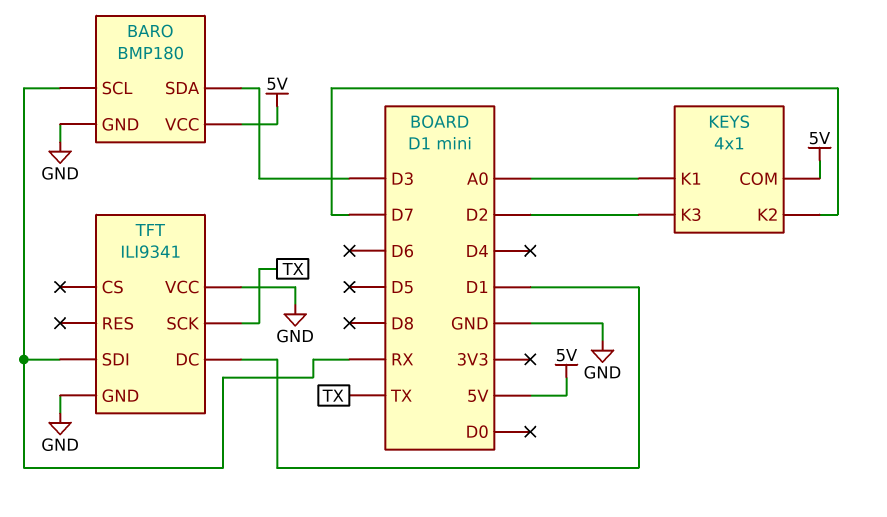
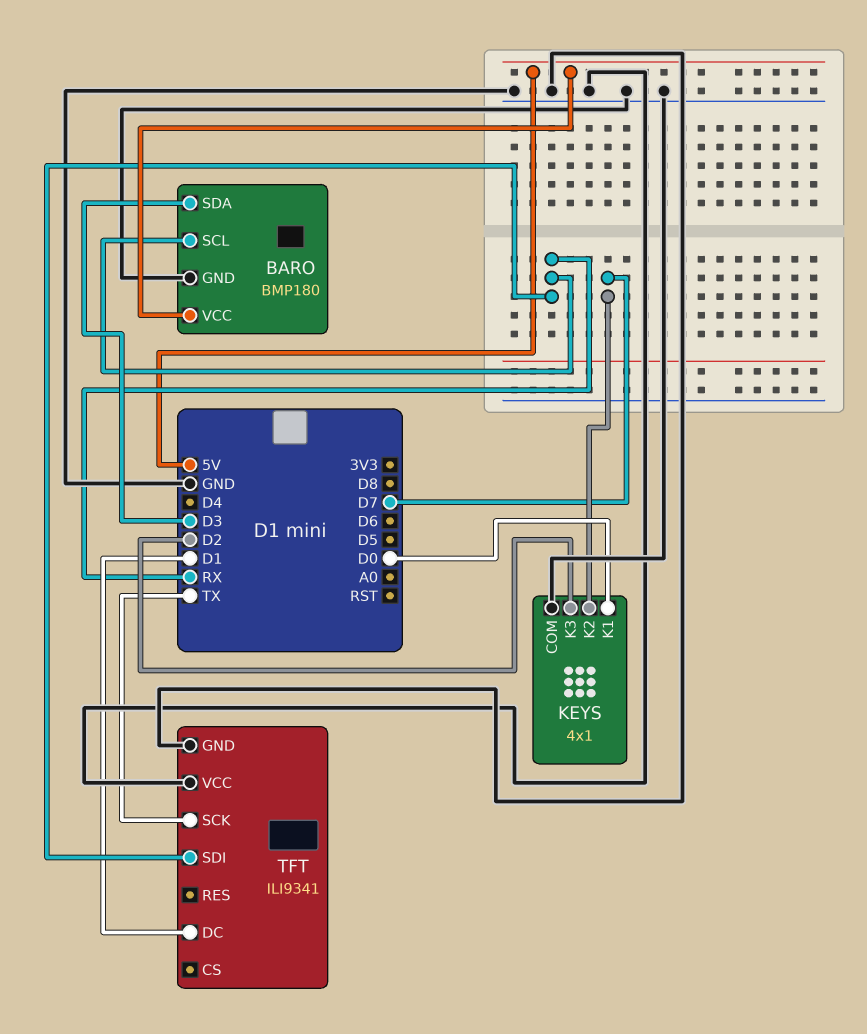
KEYS pin COM: 5V -> GND
KEYS pin K1: A0 -> D0

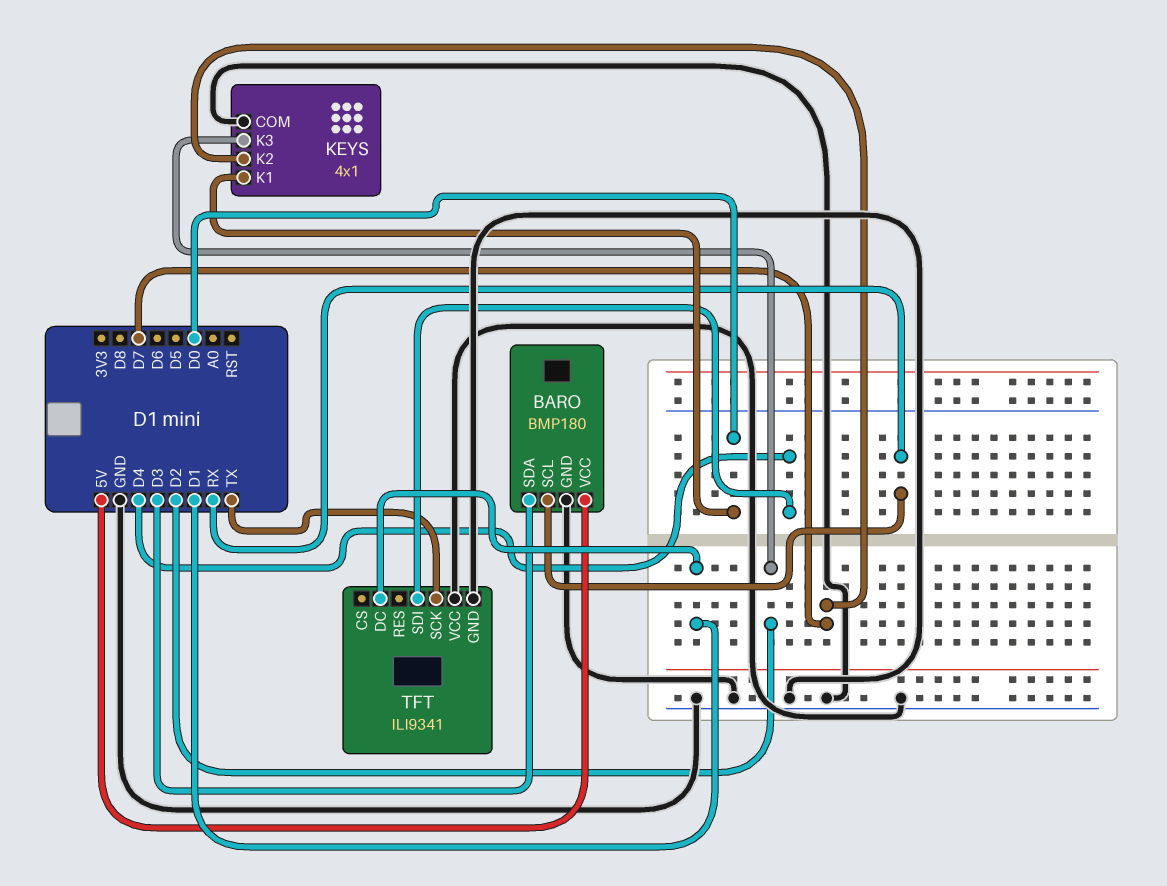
TFT pin SDI: RX -> D4

